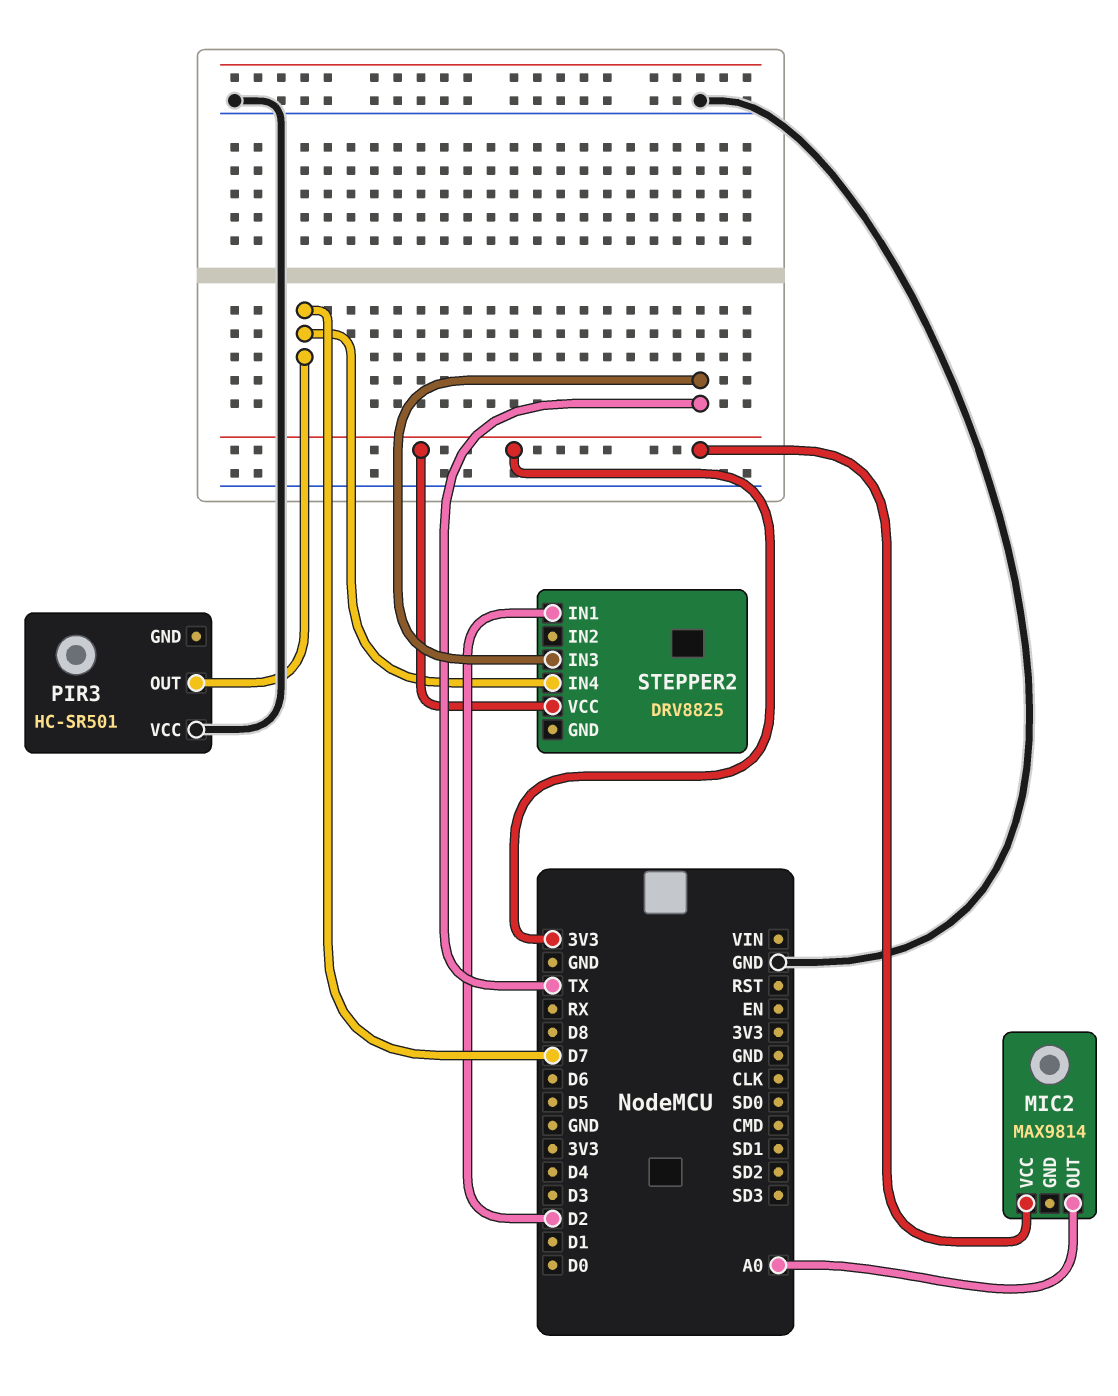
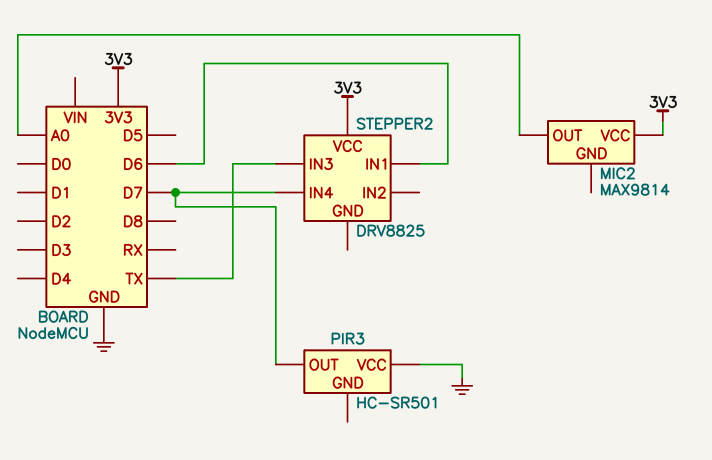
STEPPER2 pin IN1: D2 -> D6

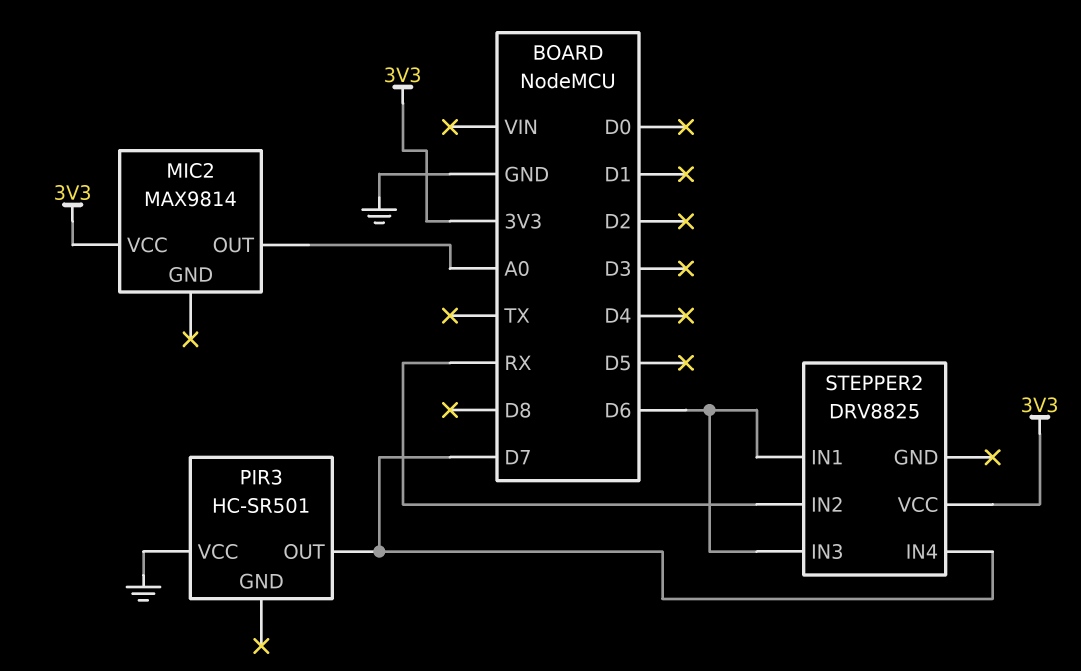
STEPPER2 pin IN2: none -> RX
STEPPER2 pin IN3: TX -> D6

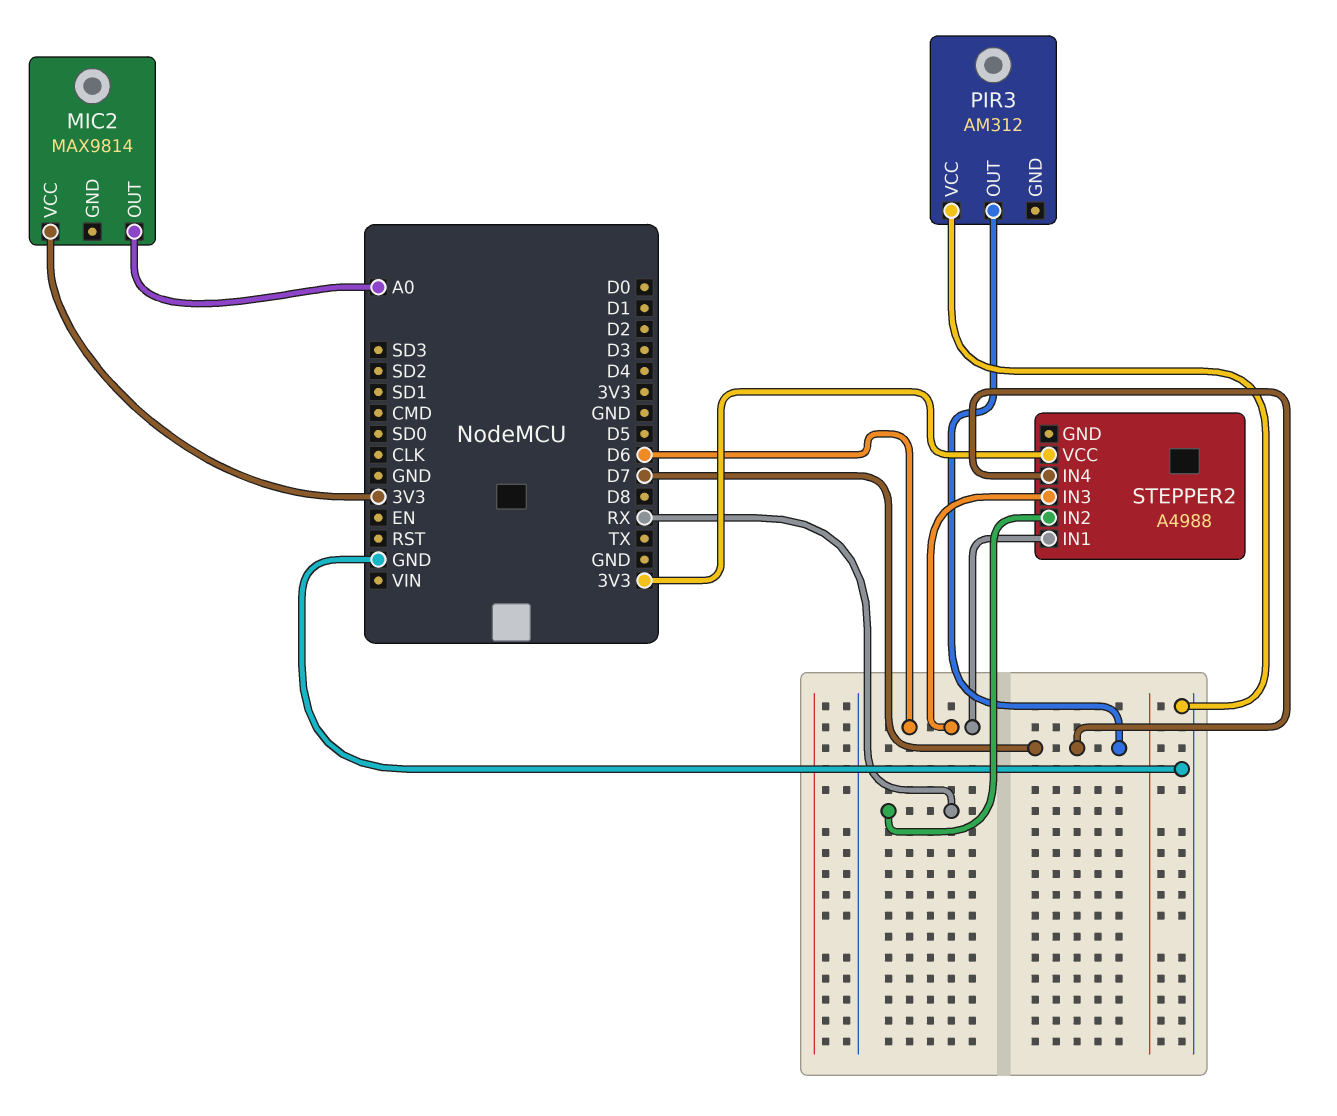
PIR3: HC-SR501 -> AM312
STEPPER2: DRV8825 -> A4988

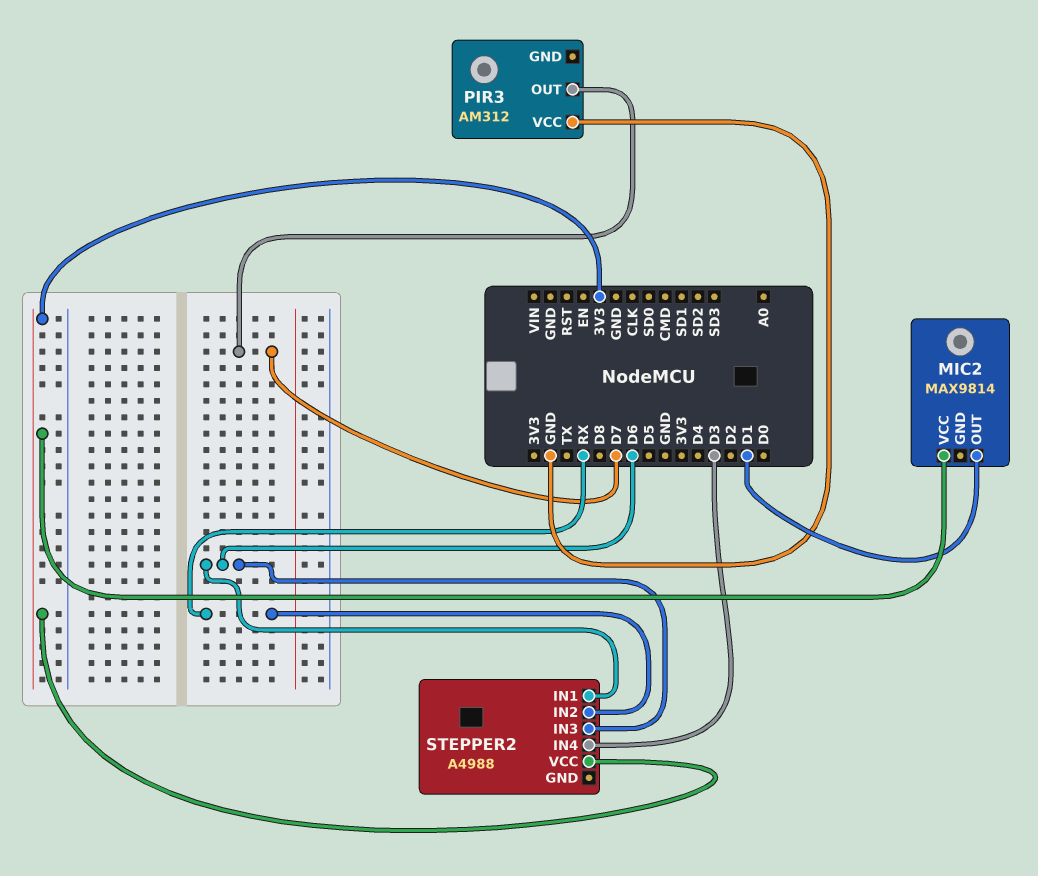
MIC2 pin OUT: A0 -> D1
STEPPER2 pin IN4: D7 -> D3

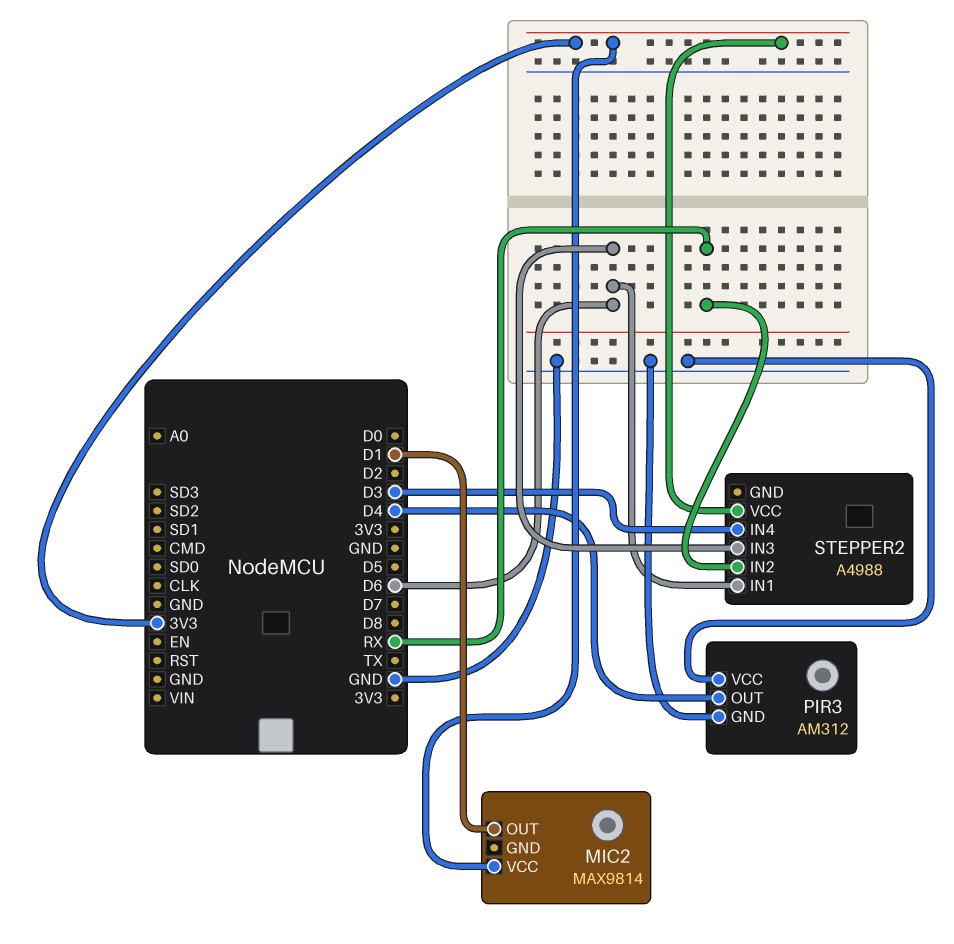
PIR3 pin GND: none -> GND
PIR3 pin OUT: D7 -> D4

